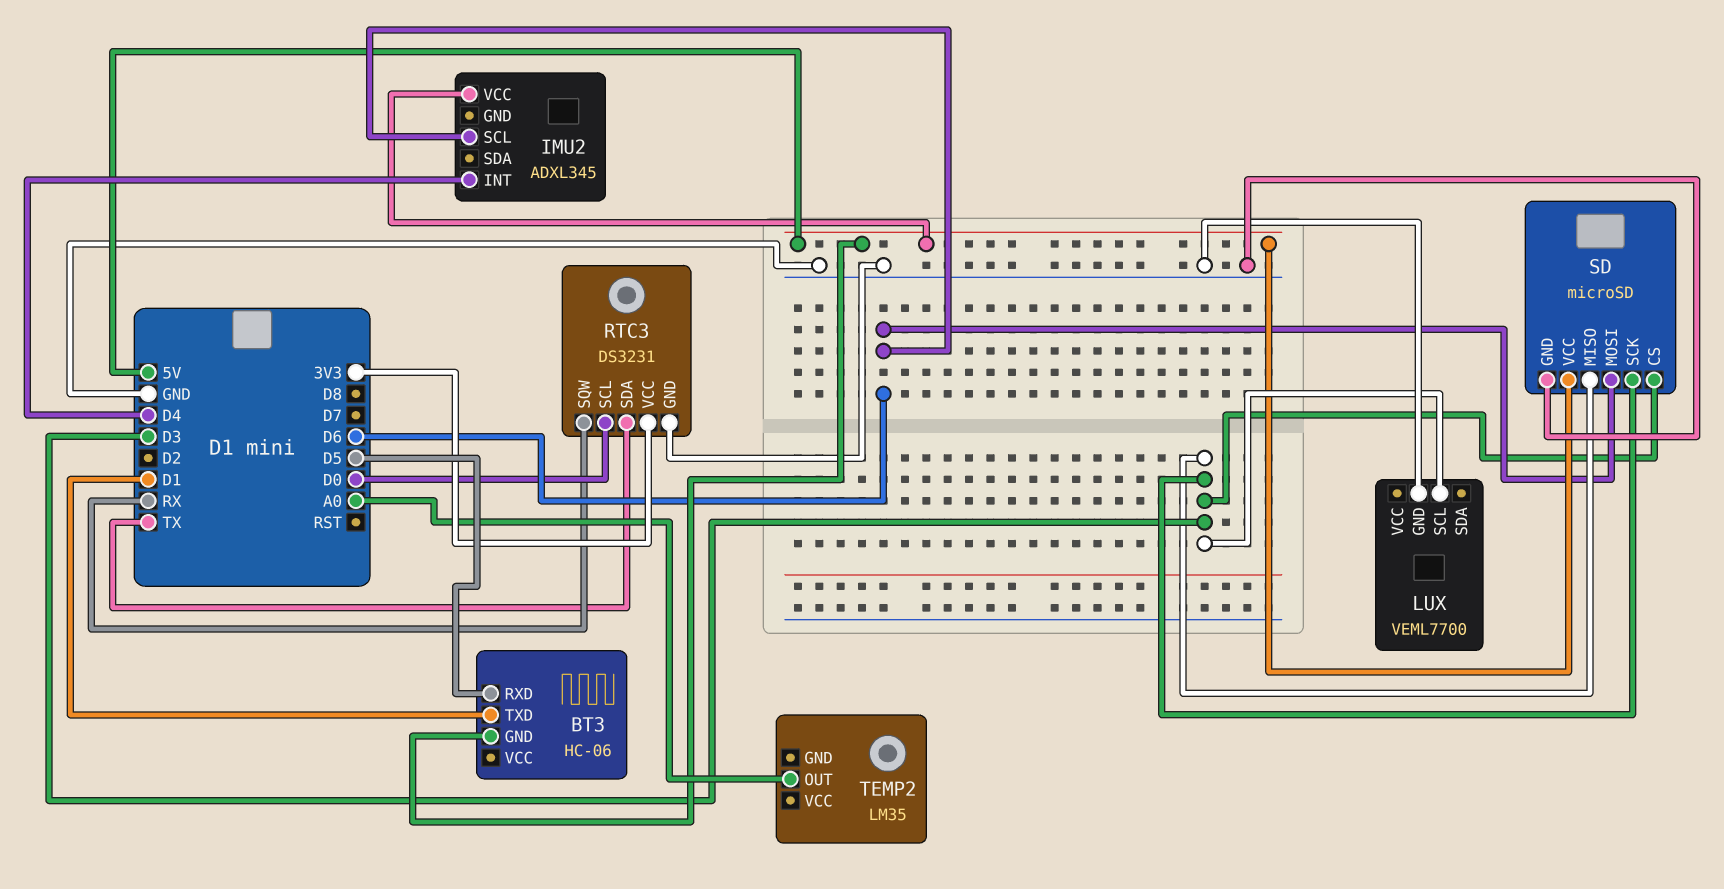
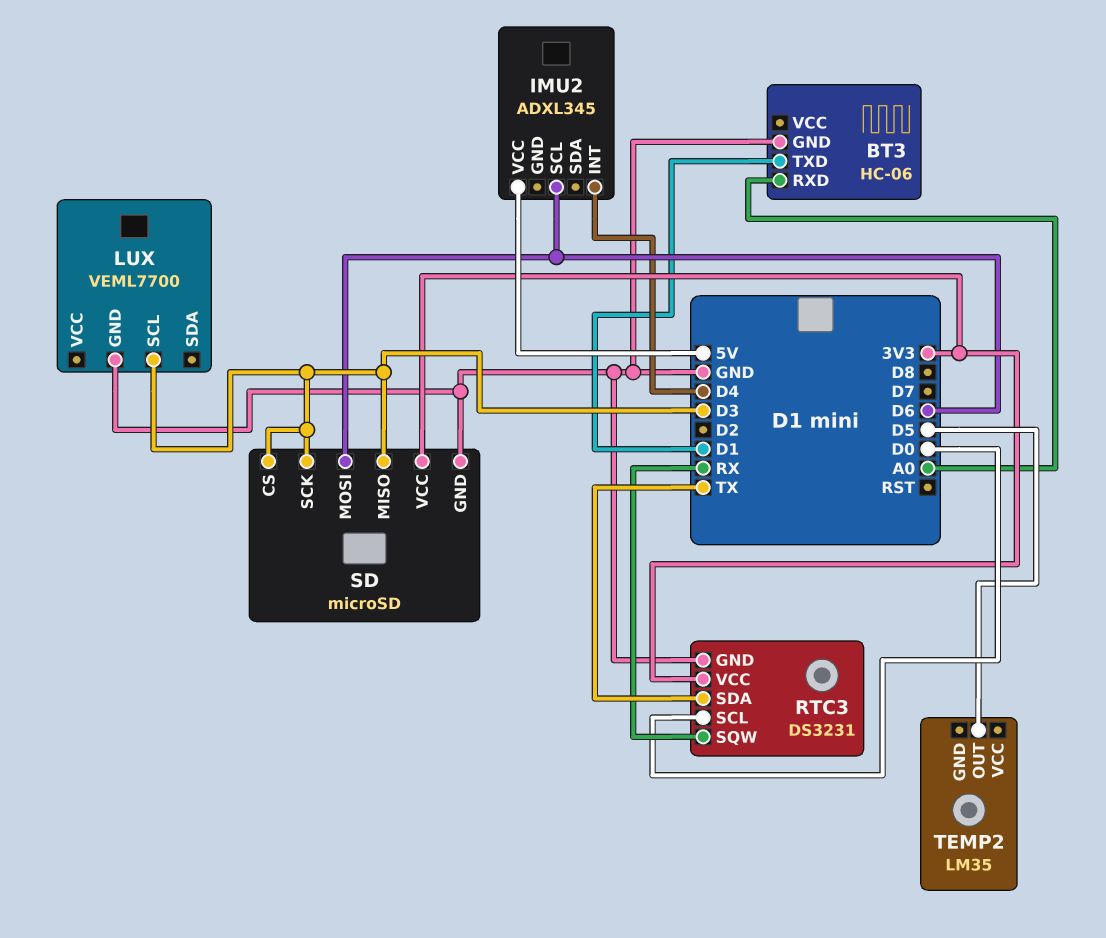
BT3 pin GND: 5V -> GND
BT3 pin RXD: D5 -> A0
SD pin VCC: 5V -> 3V3
TEMP2 pin OUT: A0 -> D5

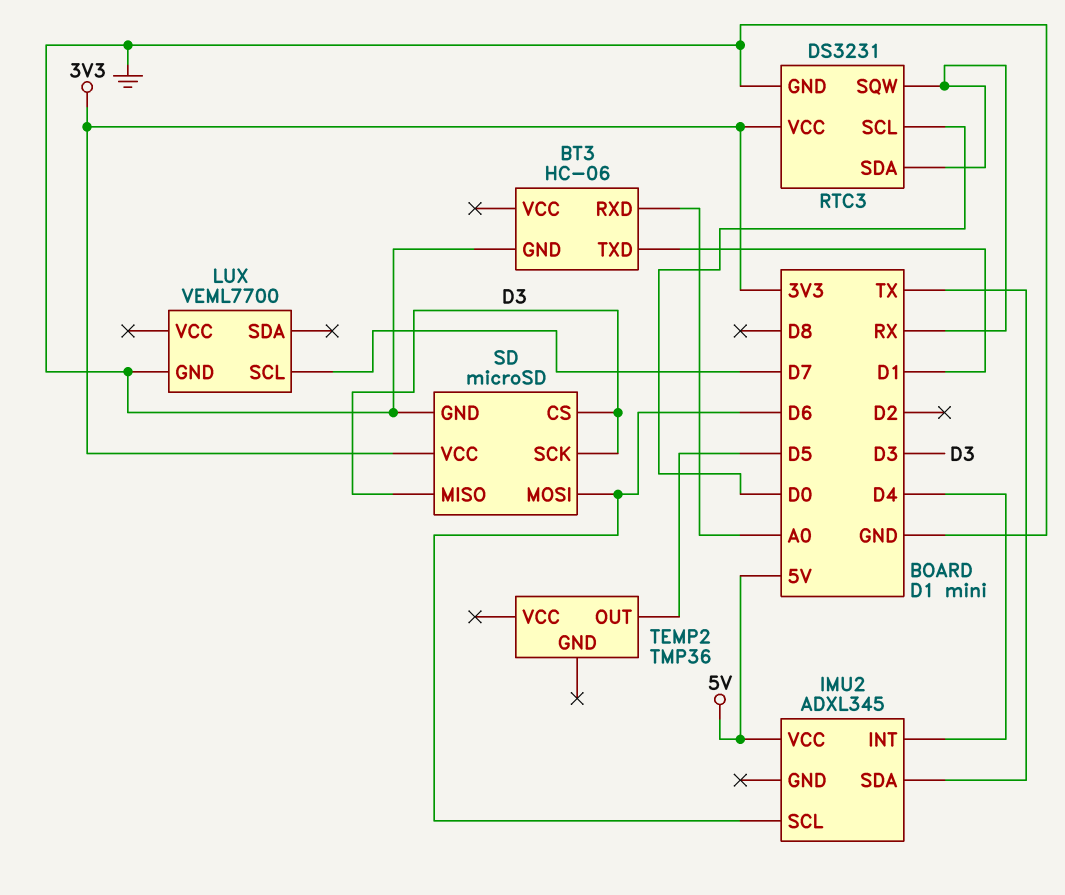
IMU2 pin SDA: none -> TX
LUX pin SCL: D3 -> D7
RTC3 pin SDA: TX -> RX
TEMP2: LM35 -> TMP36

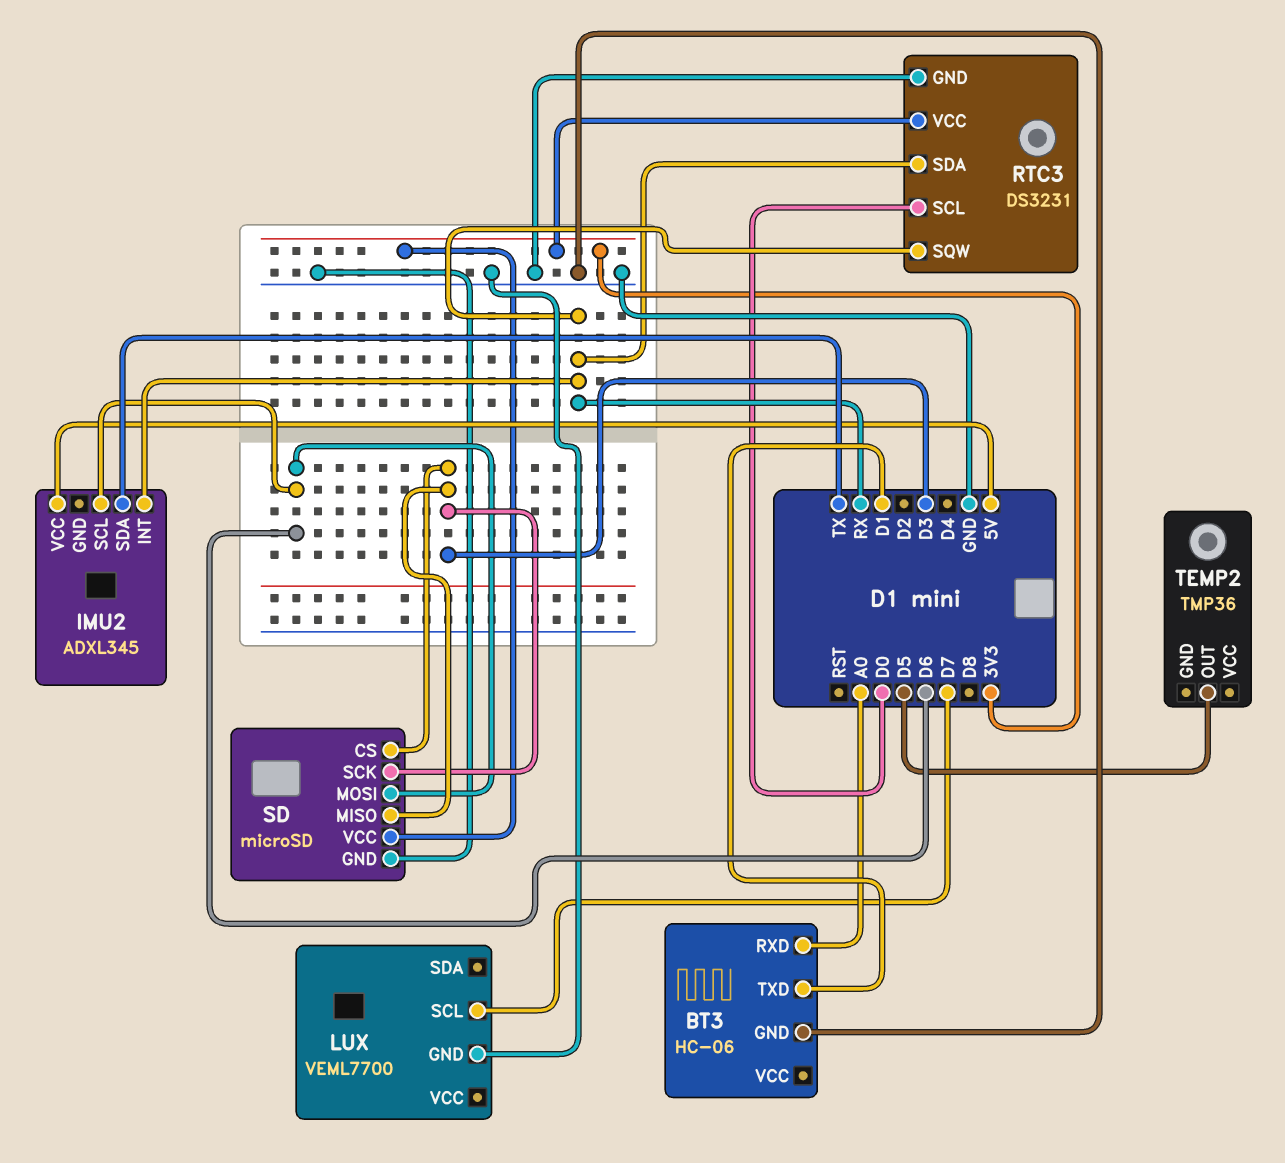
IMU2 pin INT: D4 -> RX

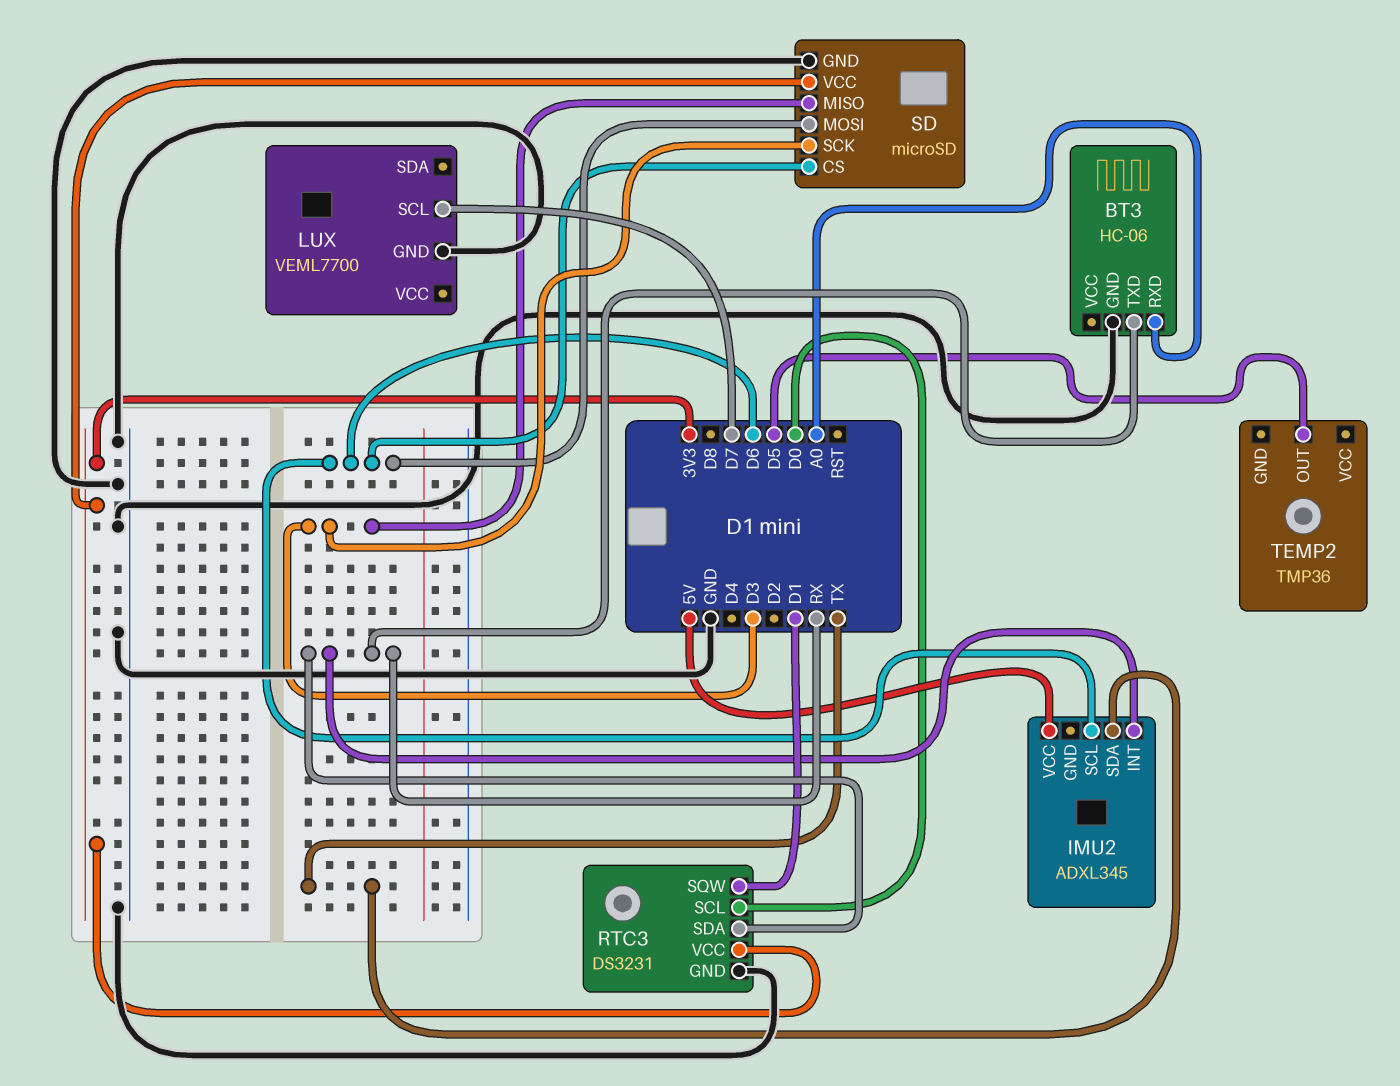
BT3 pin TXD: D1 -> RX
RTC3 pin SQW: RX -> D1
SD pin CS: D3 -> D6

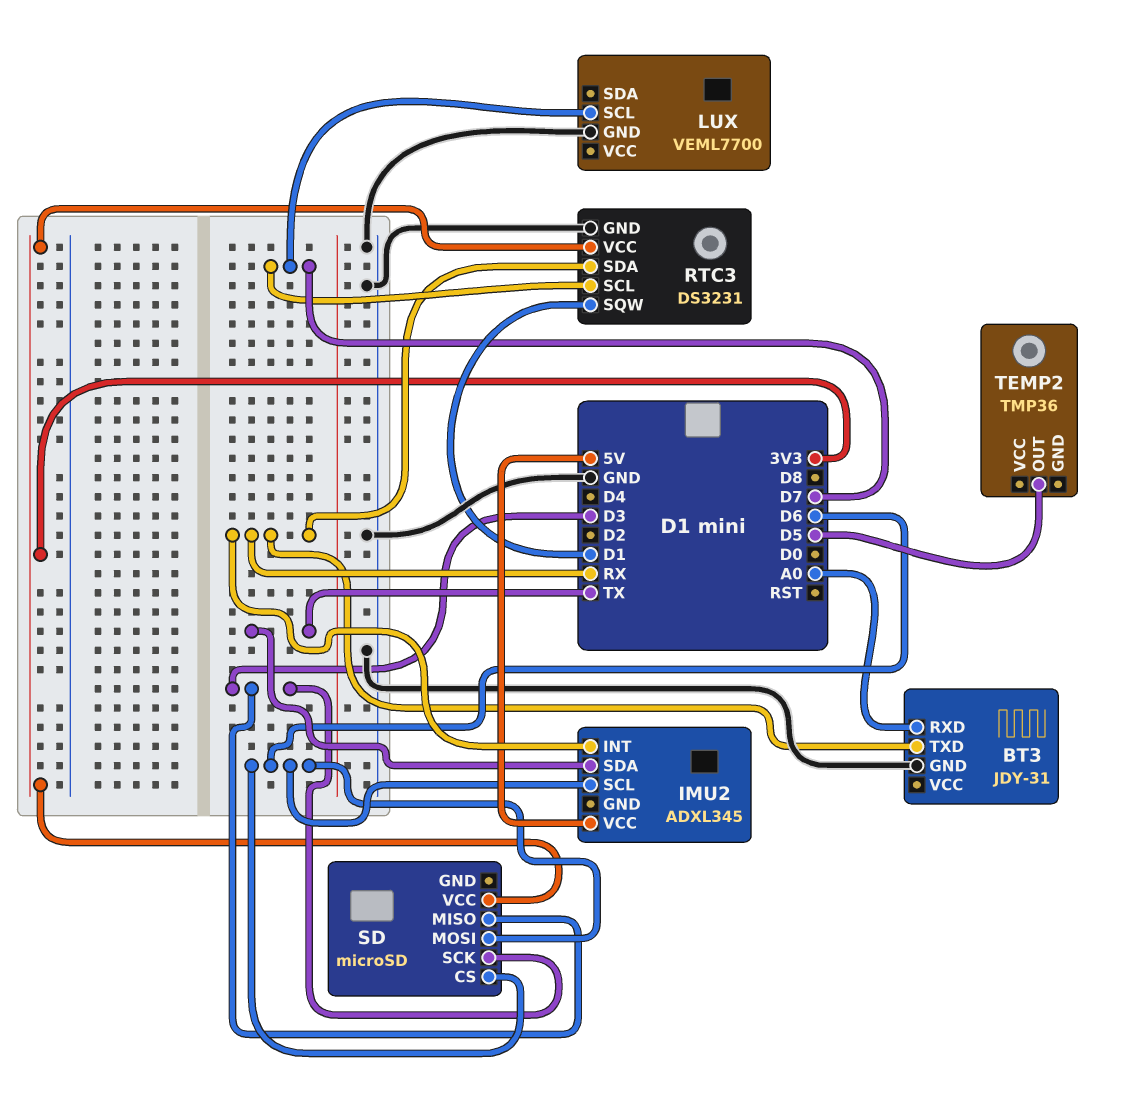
BT3: HC-06 -> JDY-31
RTC3 pin SCL: D0 -> D7
SD pin GND: GND -> none

